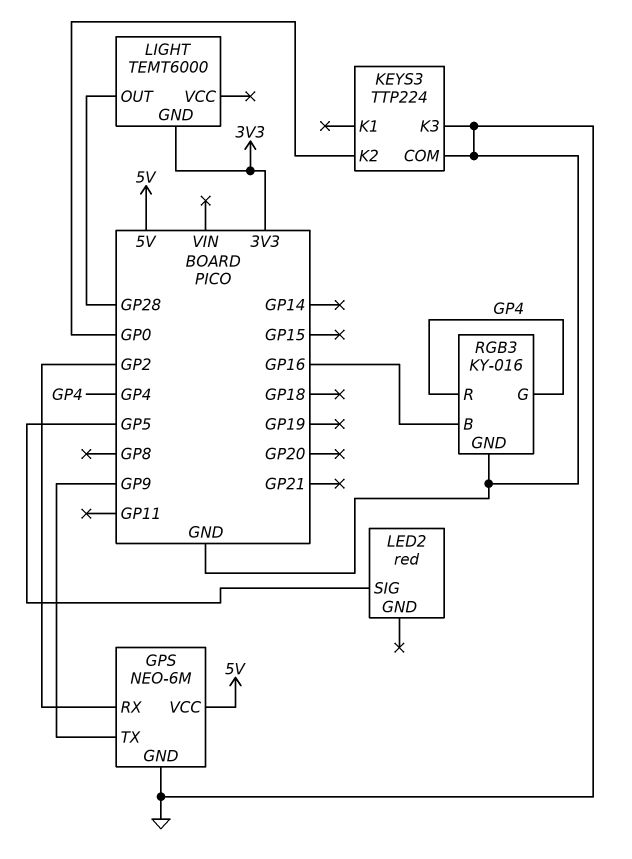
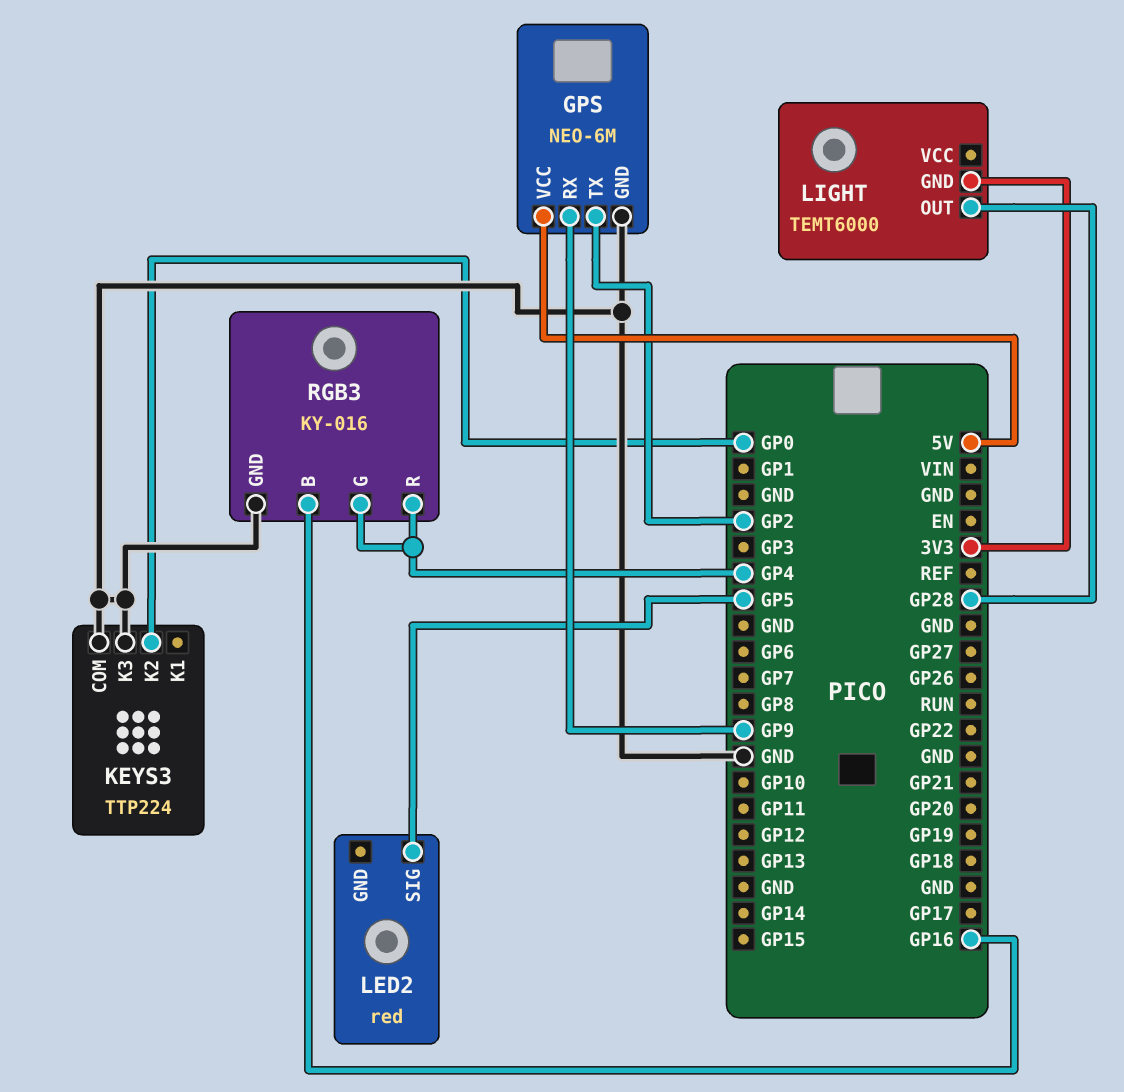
GPS pin RX: GP2 -> GP9
GPS pin TX: GP9 -> GP2

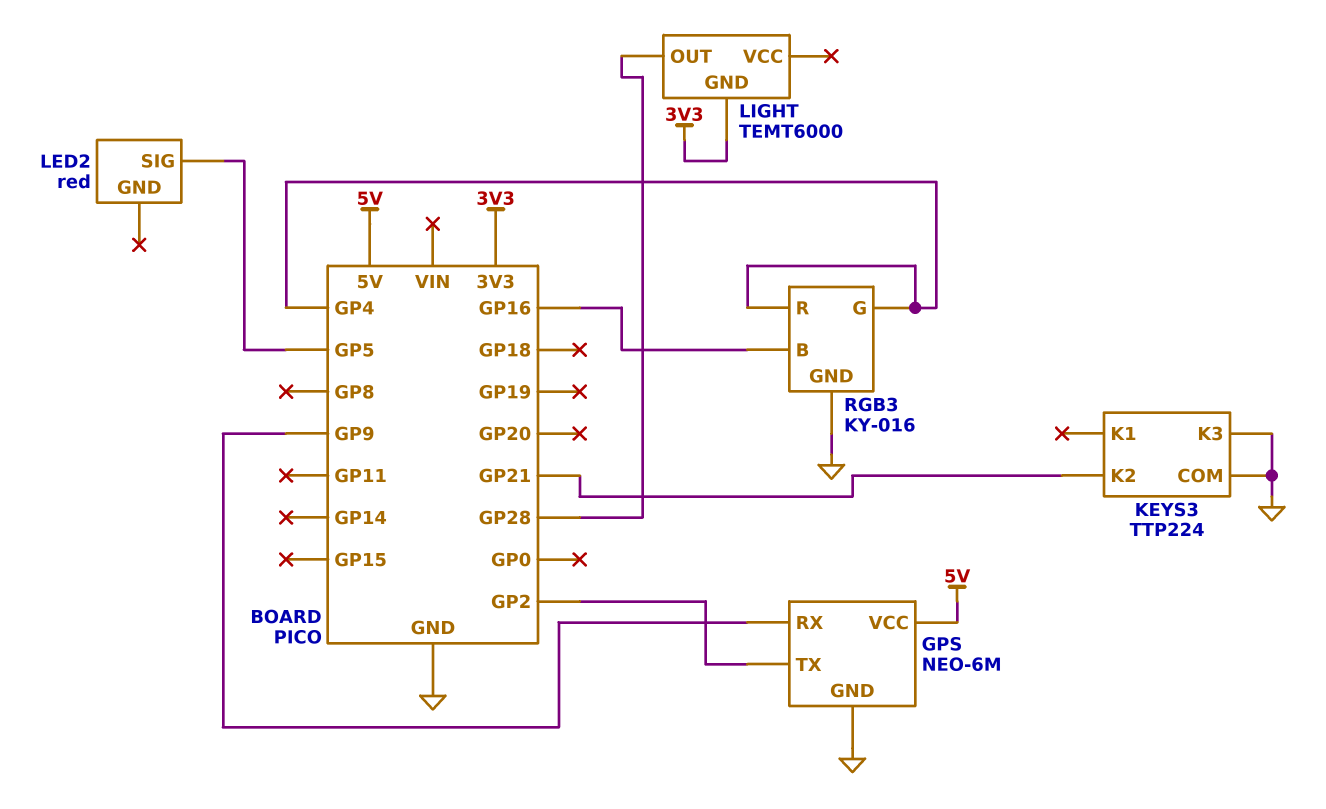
KEYS3 pin K2: GP0 -> GP21

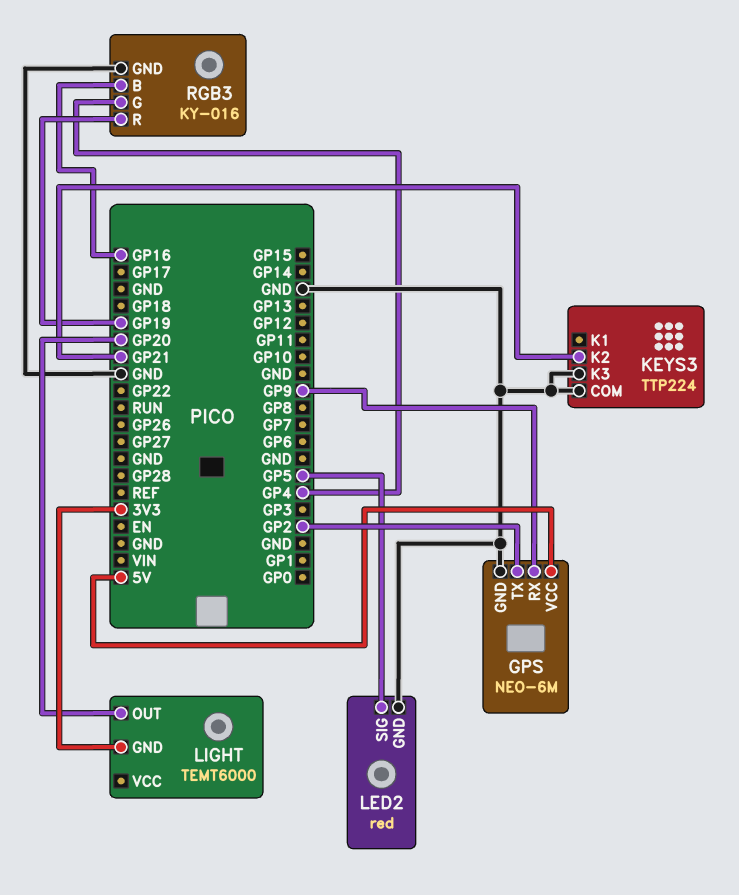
LED2 pin GND: none -> GND
LIGHT pin OUT: GP28 -> GP20
RGB3 pin R: GP4 -> GP19

